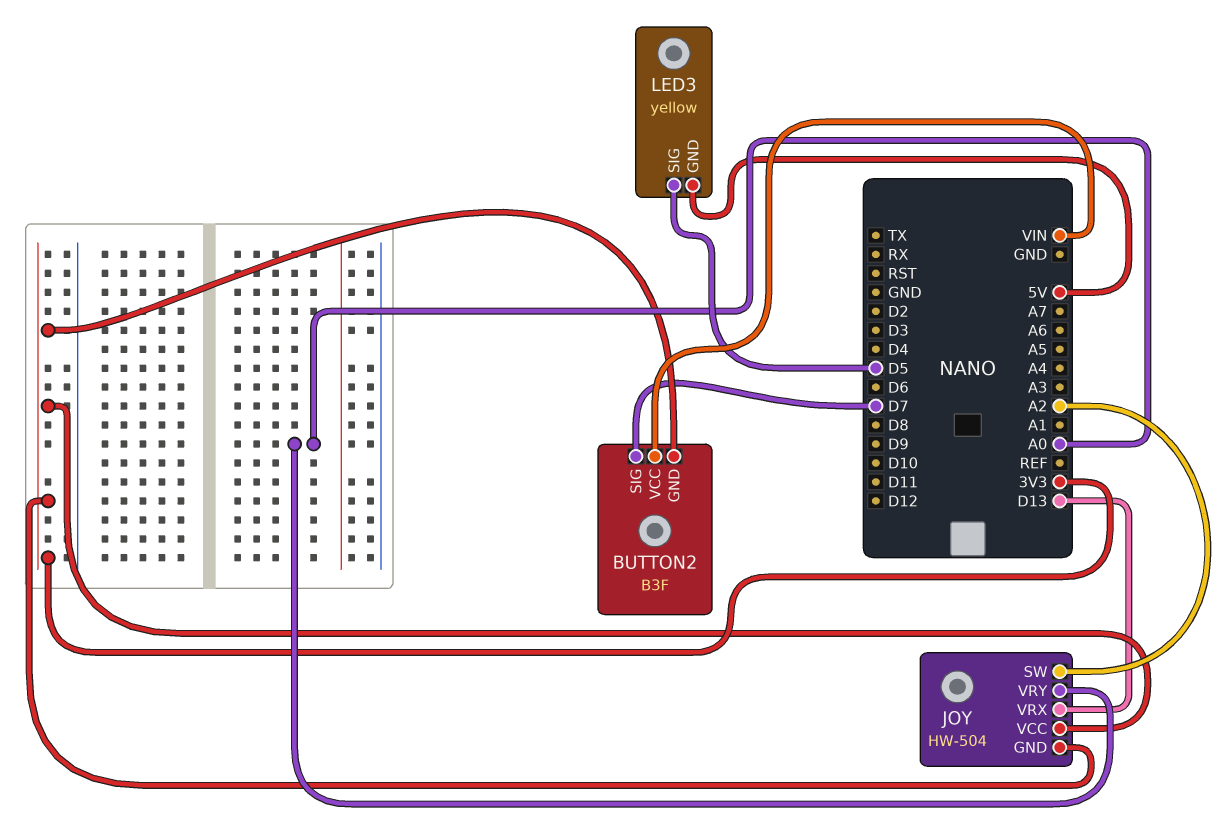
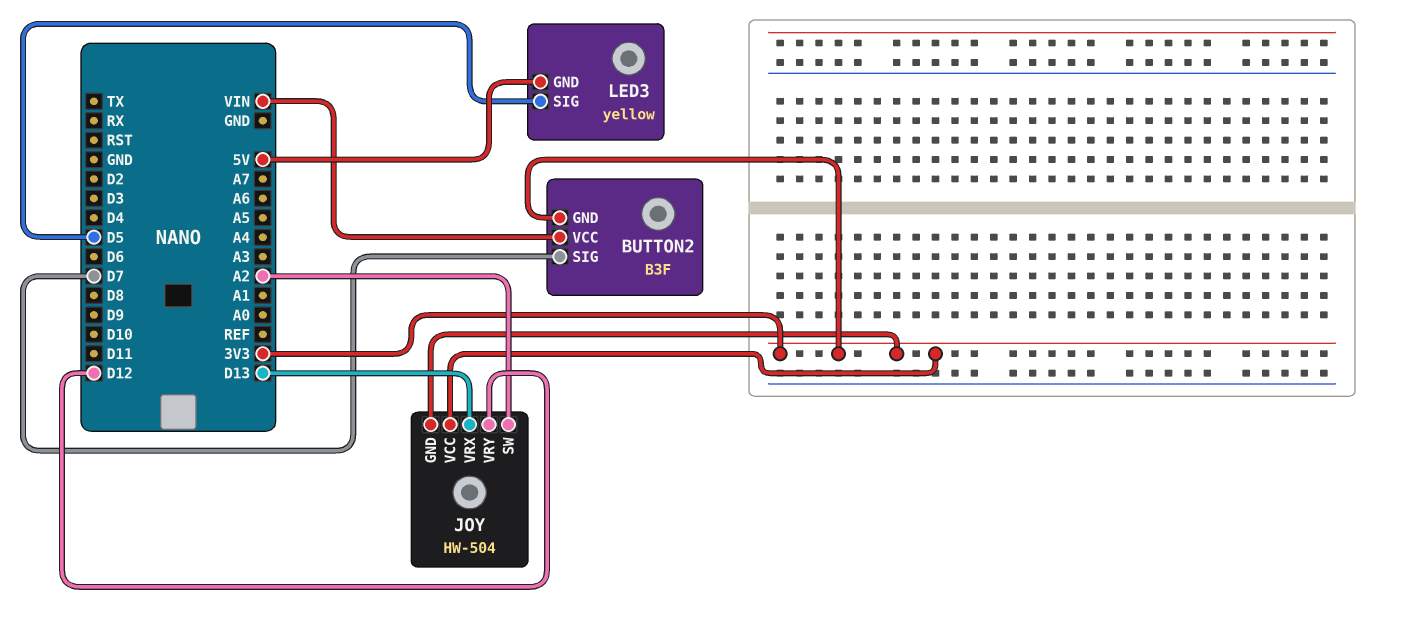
JOY pin VRY: A0 -> D12

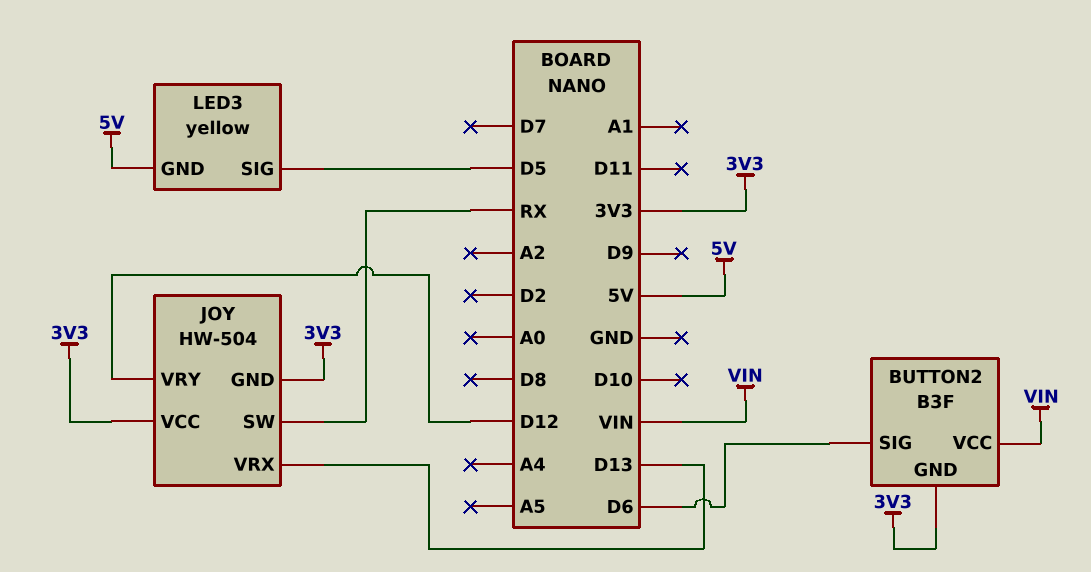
BUTTON2 pin SIG: D7 -> D6
JOY pin SW: A2 -> RX

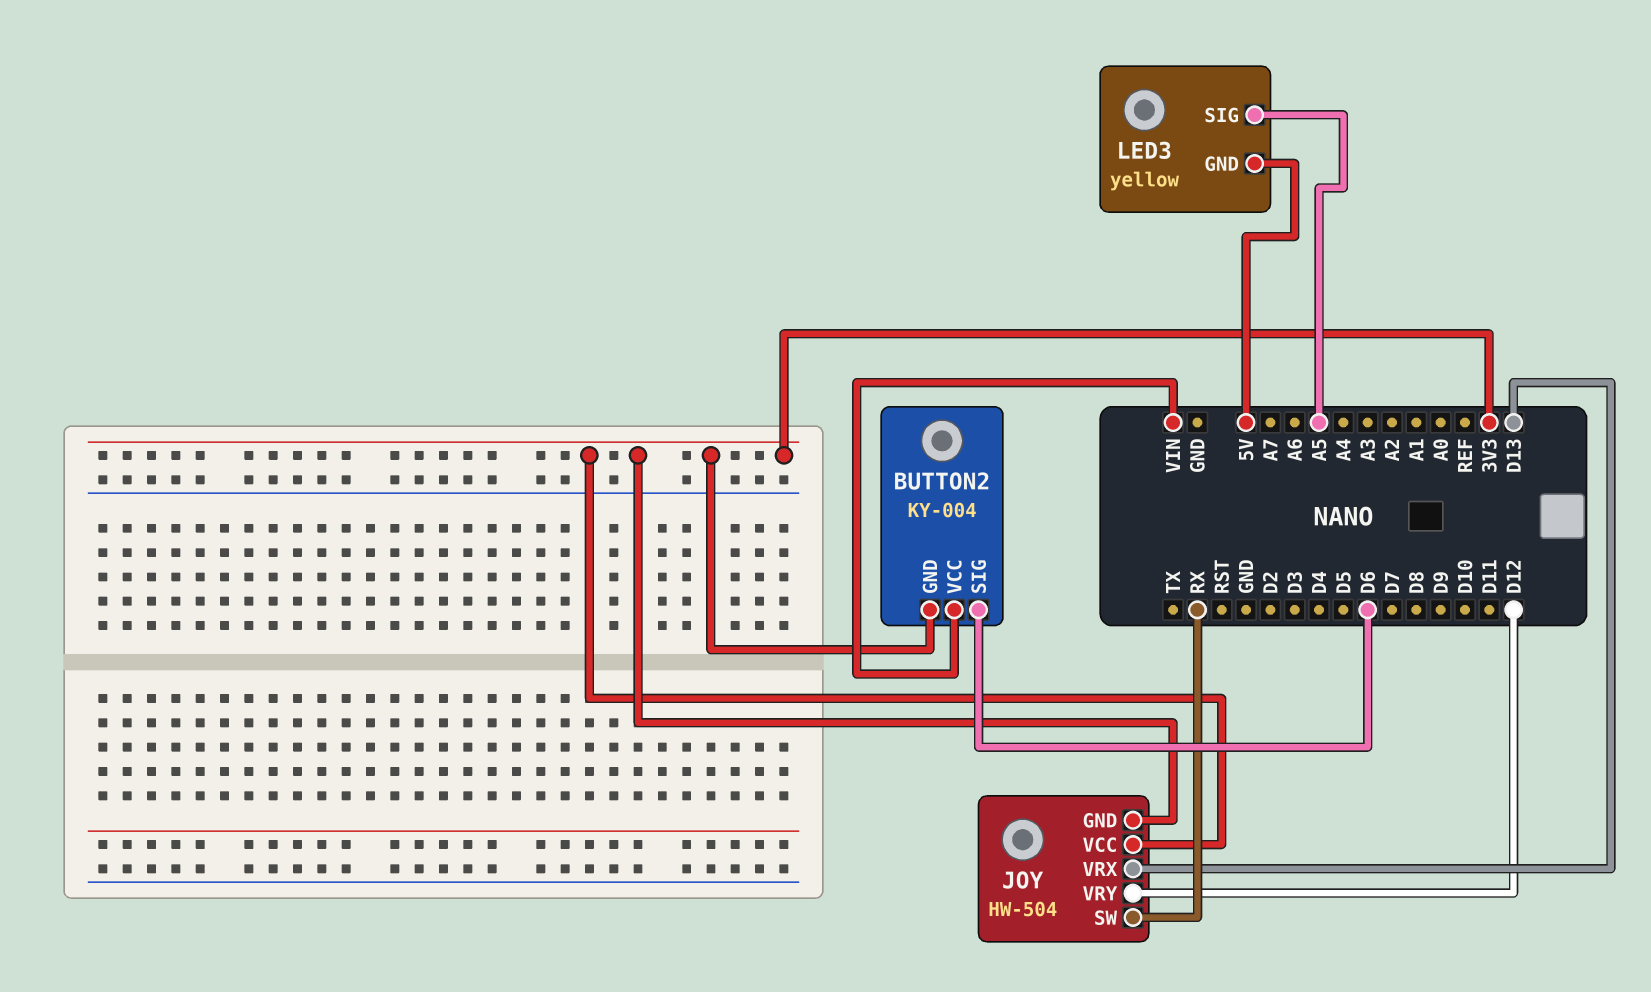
BUTTON2: B3F -> KY-004
LED3 pin SIG: D5 -> A5

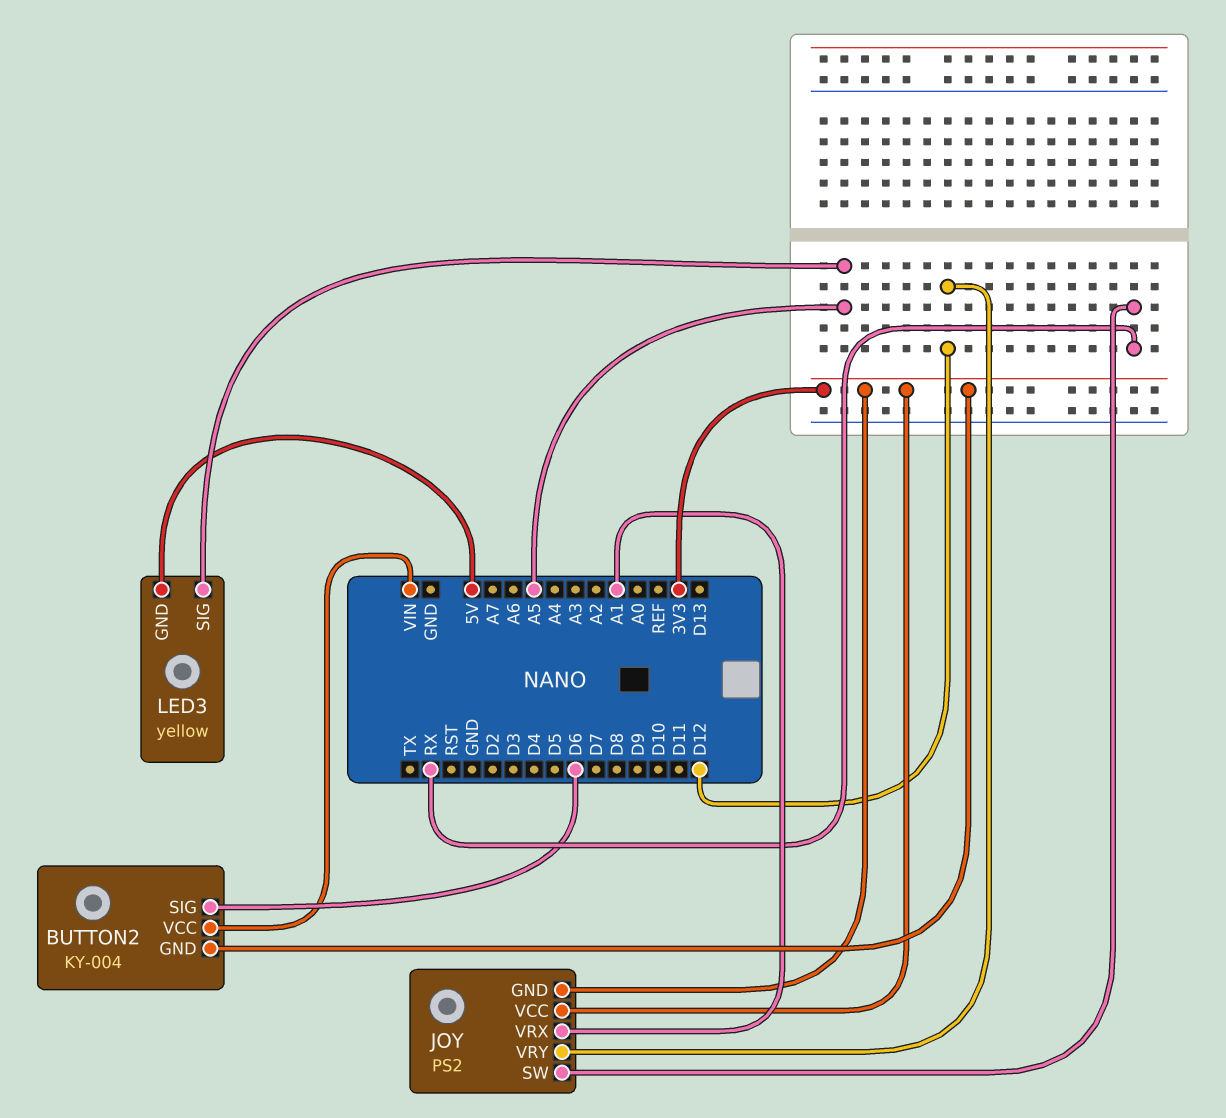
JOY: HW-504 -> PS2
JOY pin VRX: D13 -> A1

